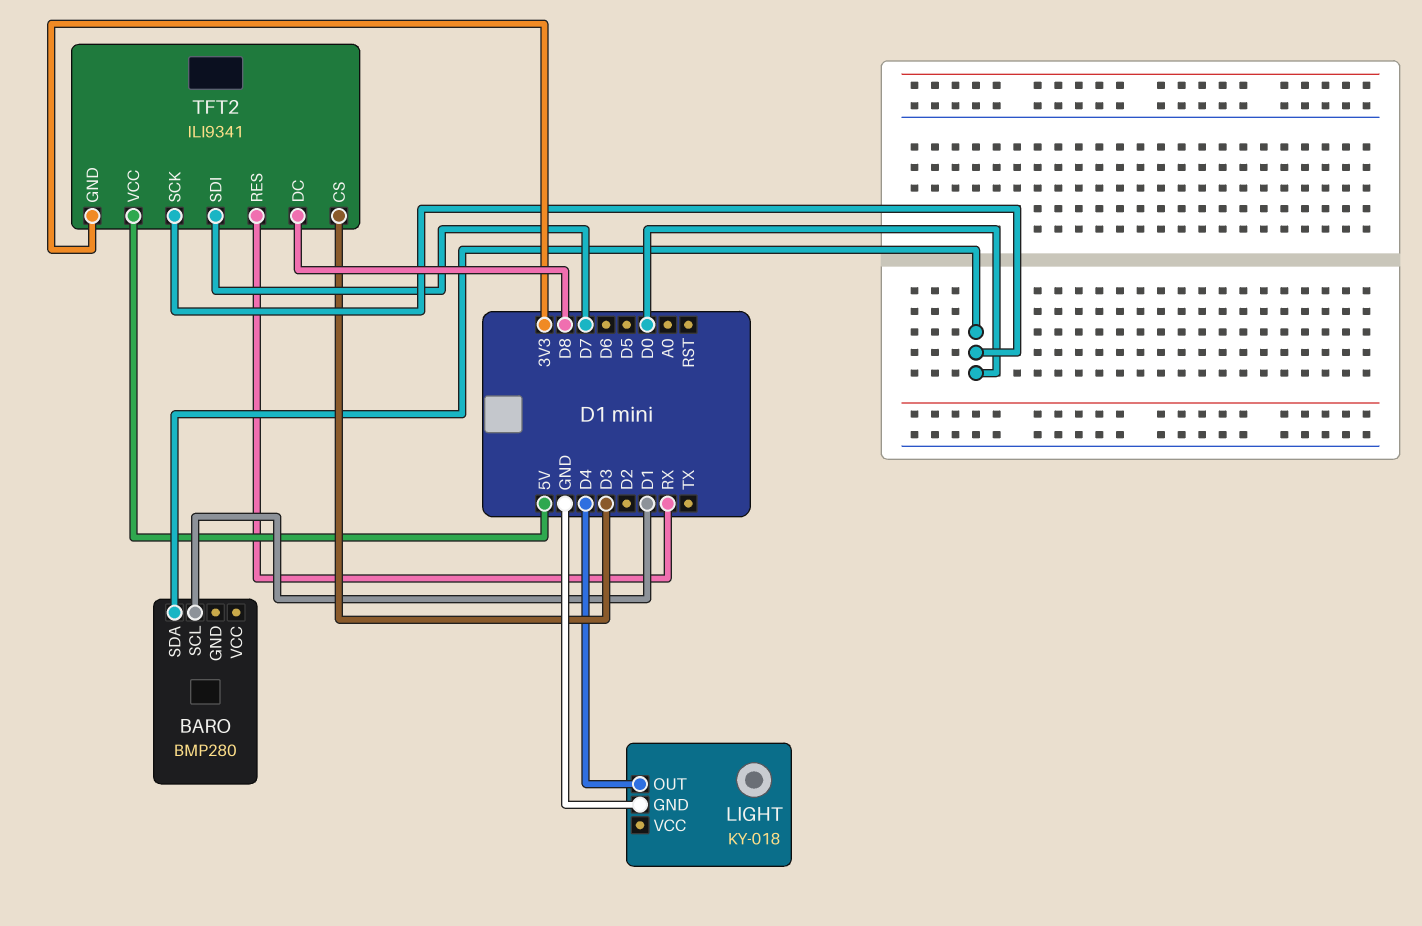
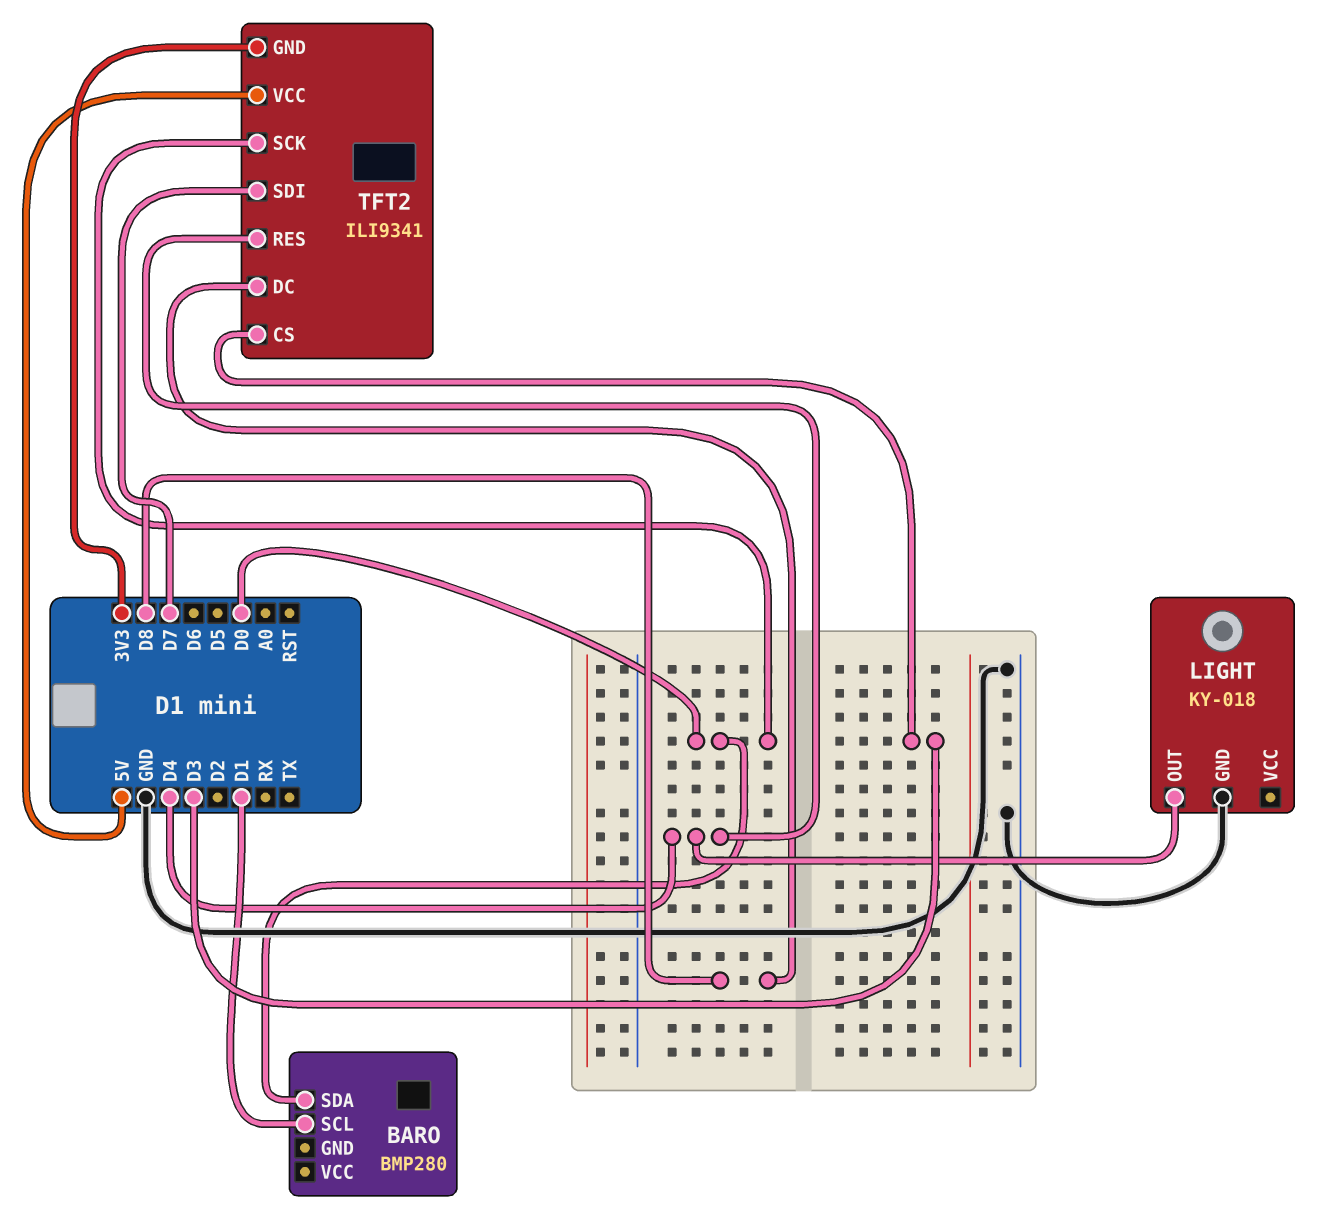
TFT2 pin RES: RX -> D4

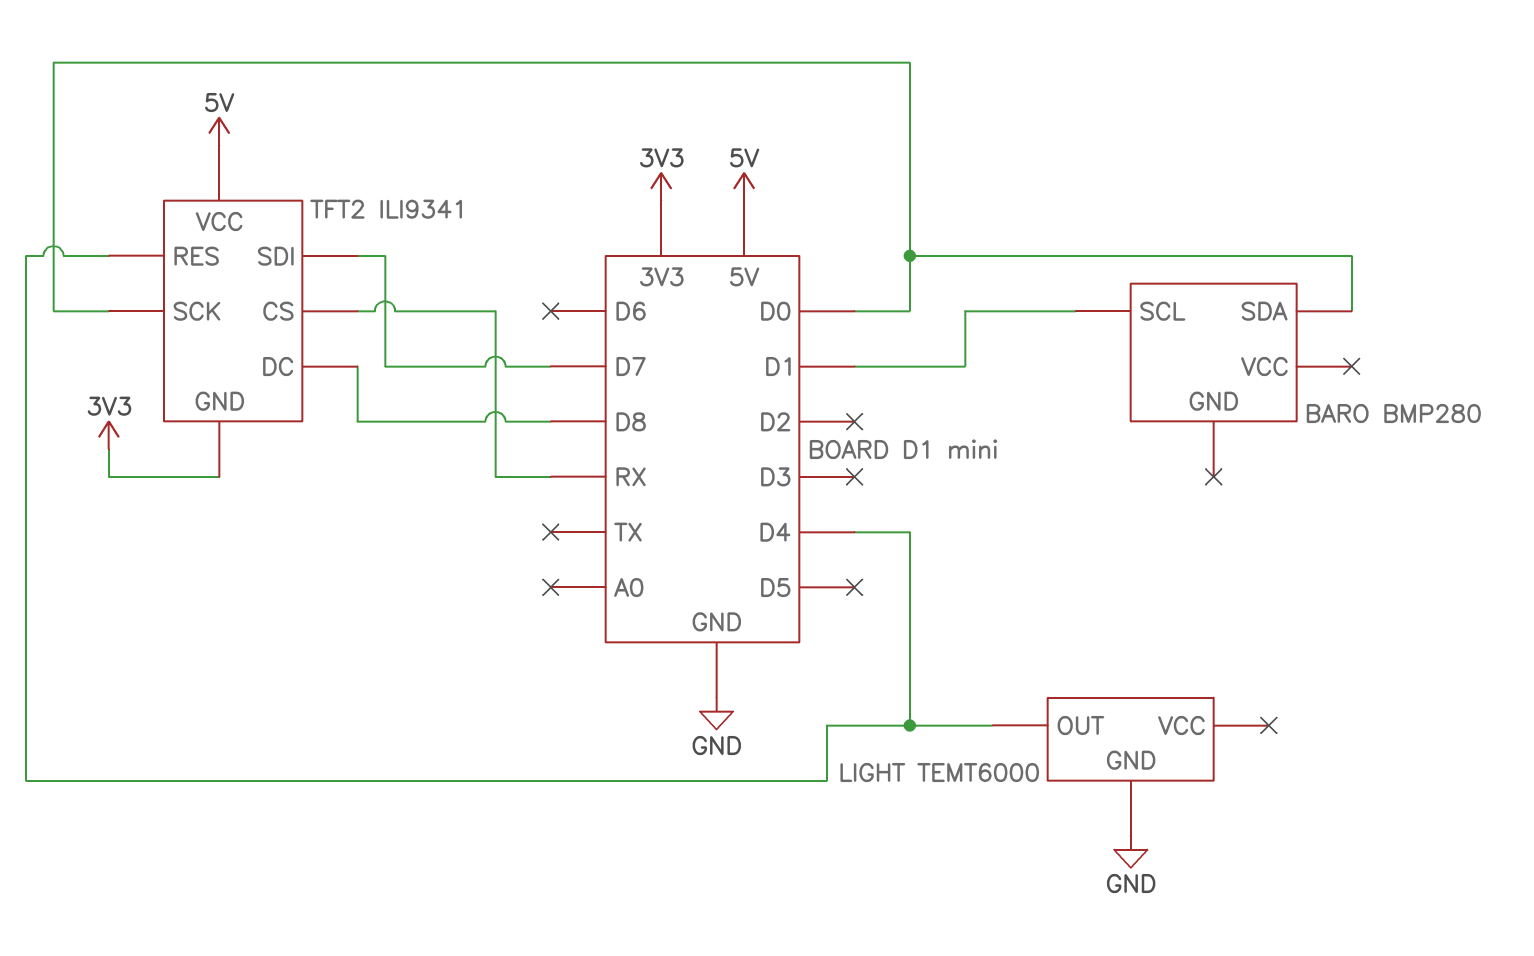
LIGHT: KY-018 -> TEMT6000
TFT2 pin CS: D3 -> RX

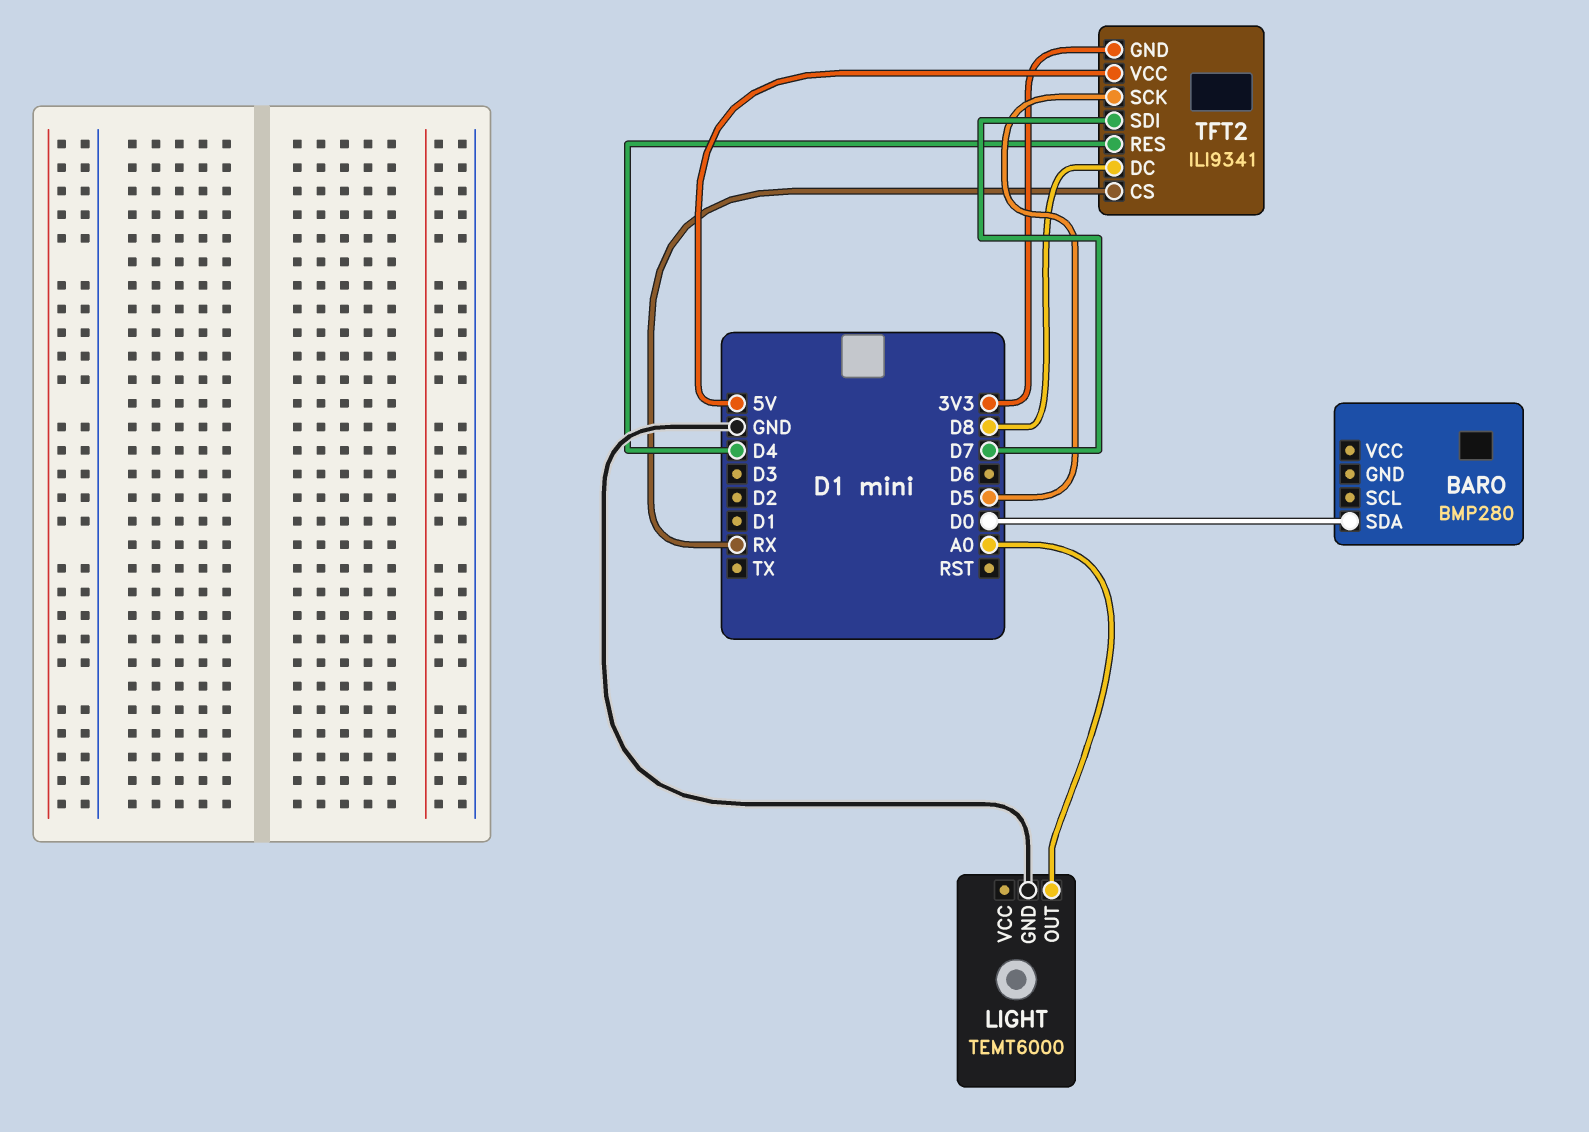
BARO pin SCL: D1 -> none
LIGHT pin OUT: D4 -> A0
TFT2 pin SCK: D0 -> D5

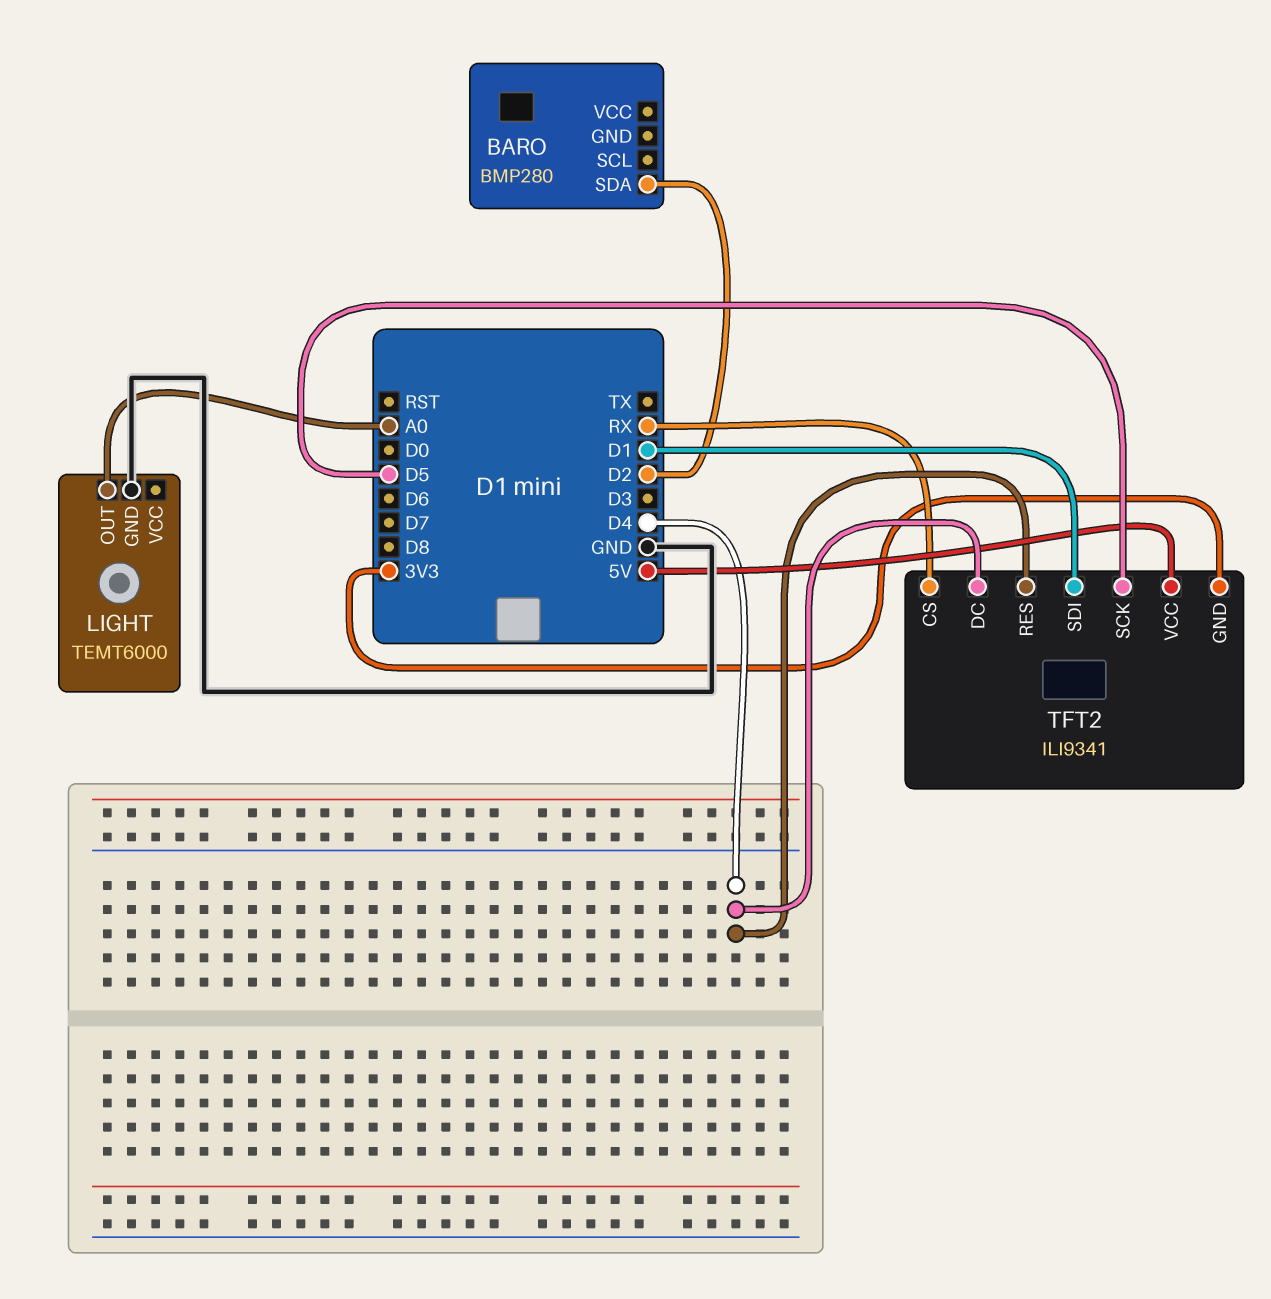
BARO pin SDA: D0 -> D2
TFT2 pin DC: D8 -> D4
TFT2 pin SDI: D7 -> D1

